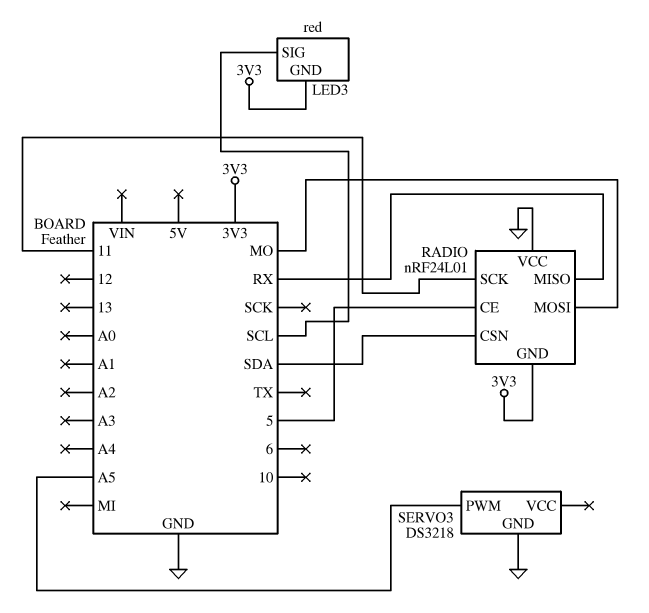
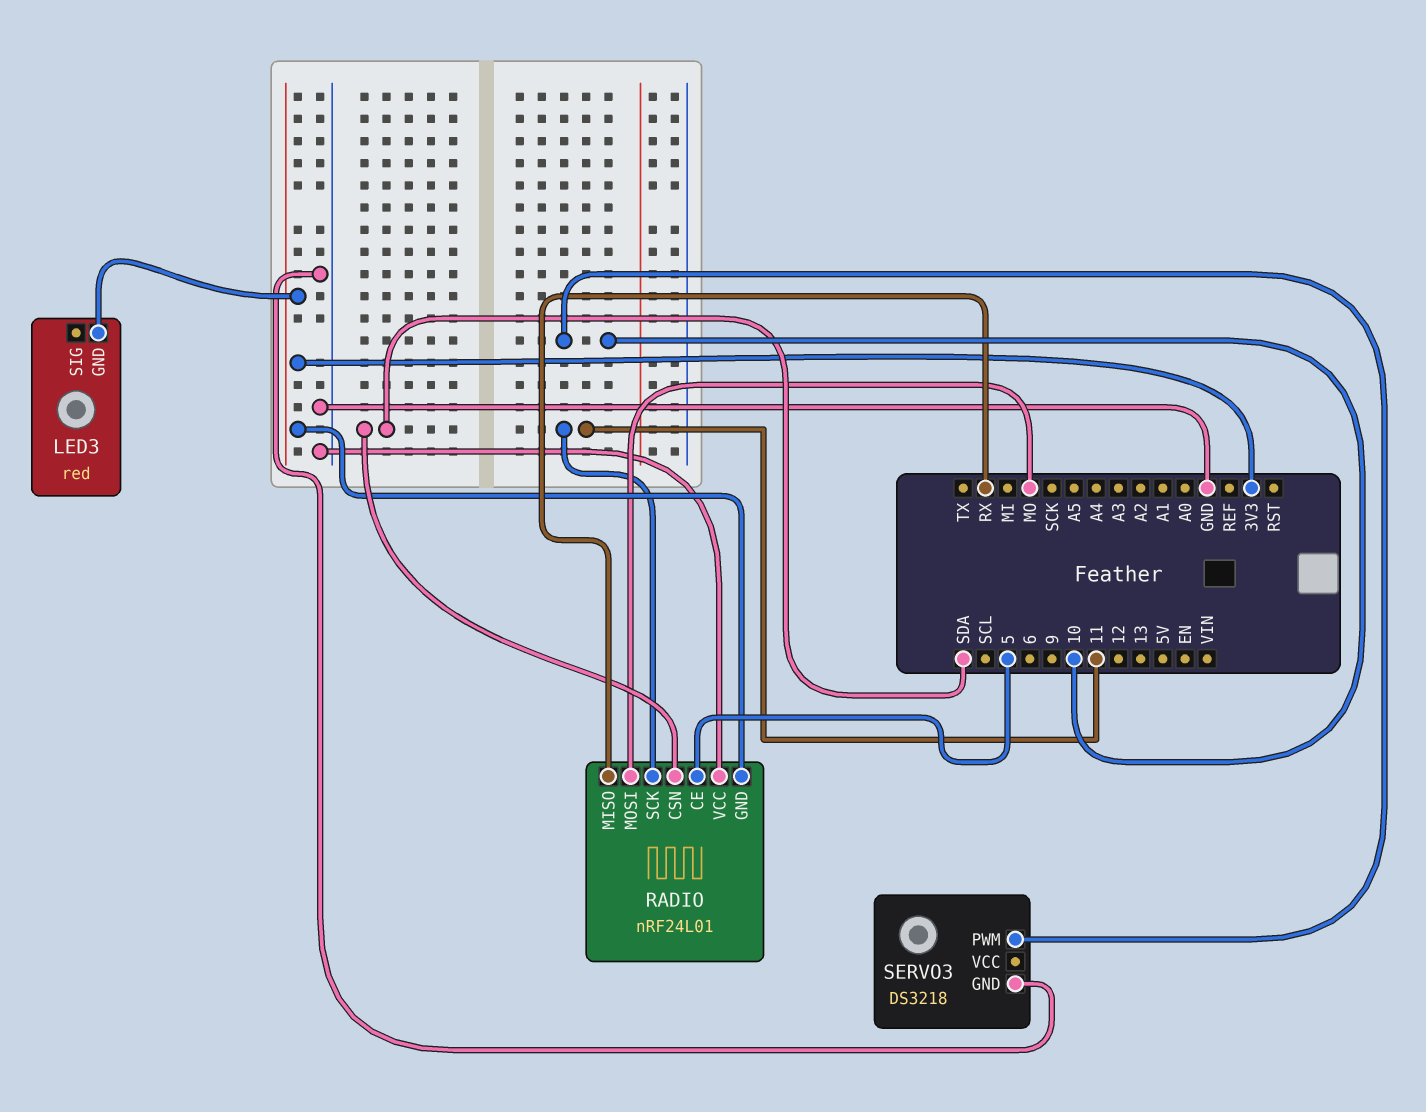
LED3 pin SIG: SCL -> none
SERVO3 pin PWM: A5 -> 10

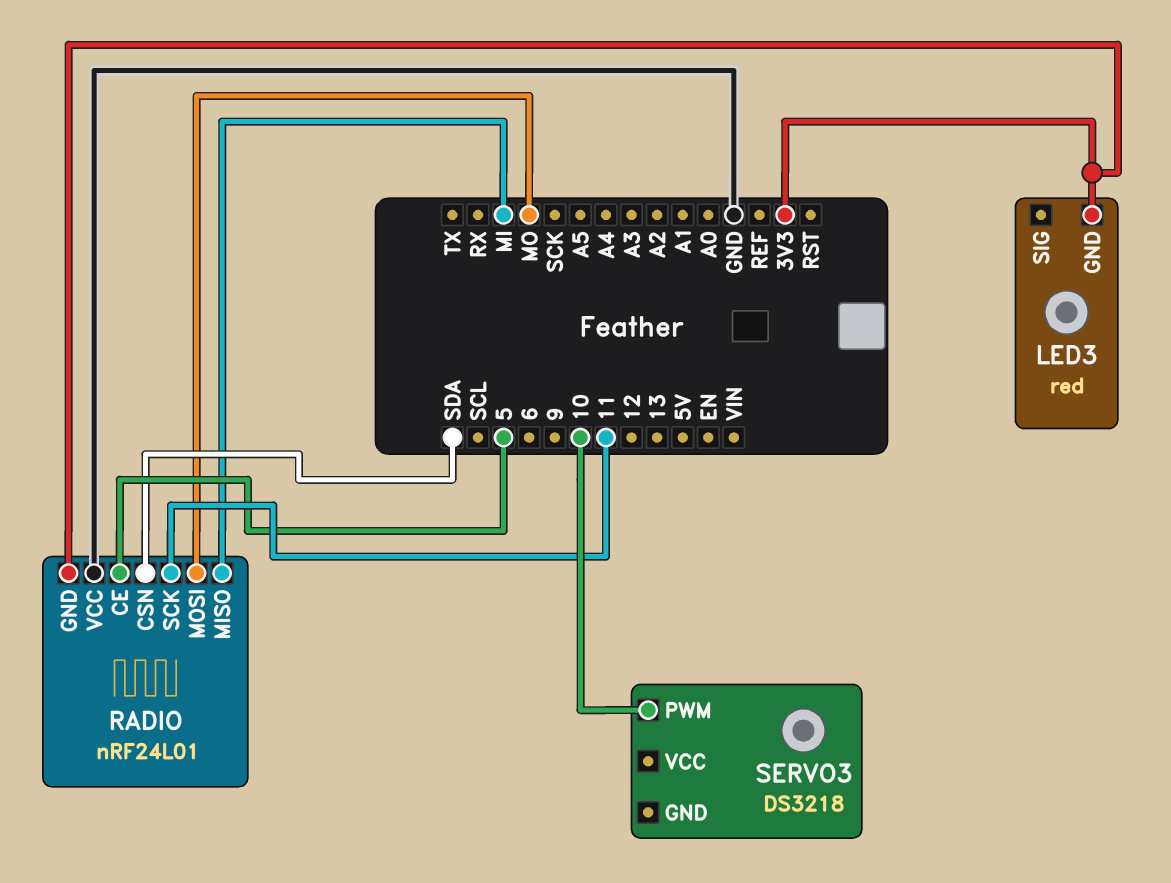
RADIO pin MISO: RX -> MI
SERVO3 pin GND: GND -> none

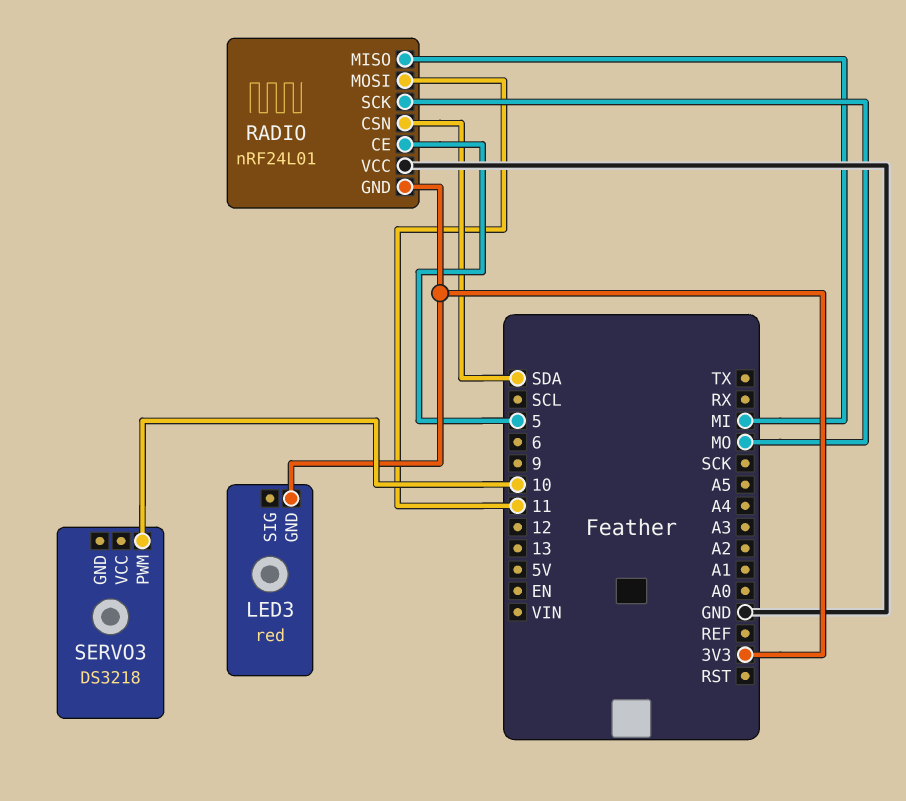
RADIO pin MOSI: MO -> 11
RADIO pin SCK: 11 -> MO

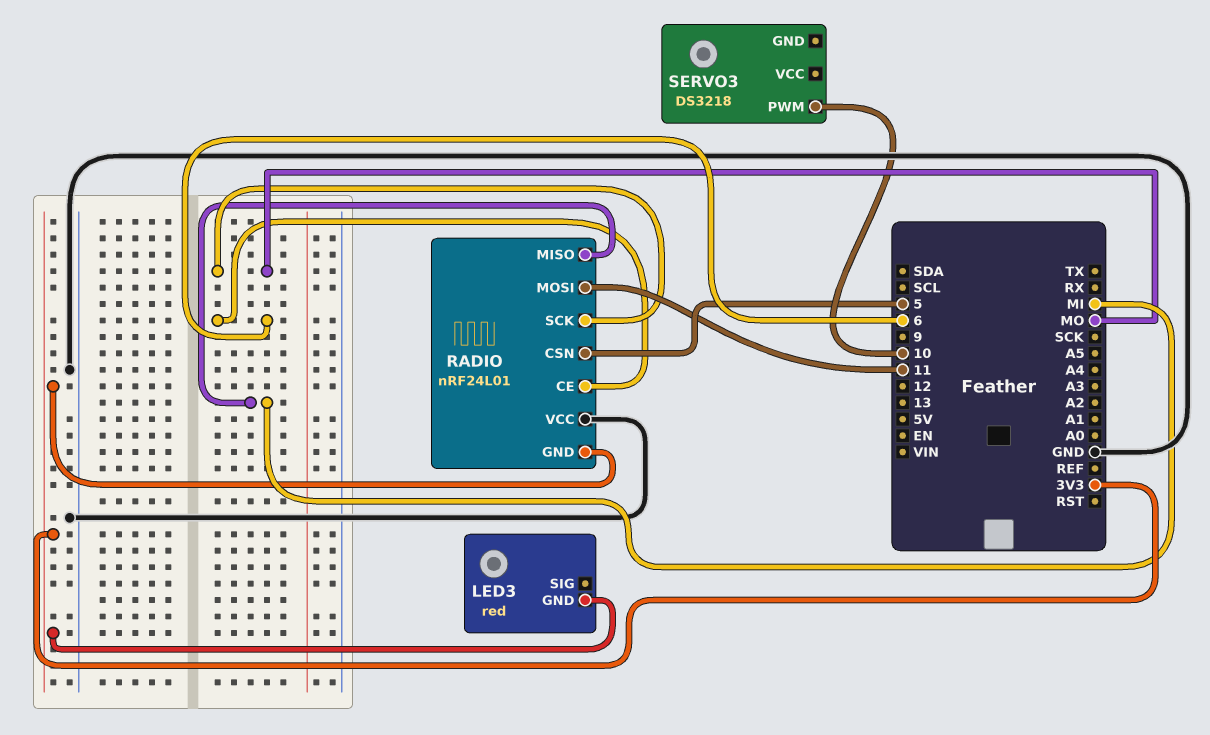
RADIO pin CE: 5 -> 6
RADIO pin CSN: SDA -> 5

